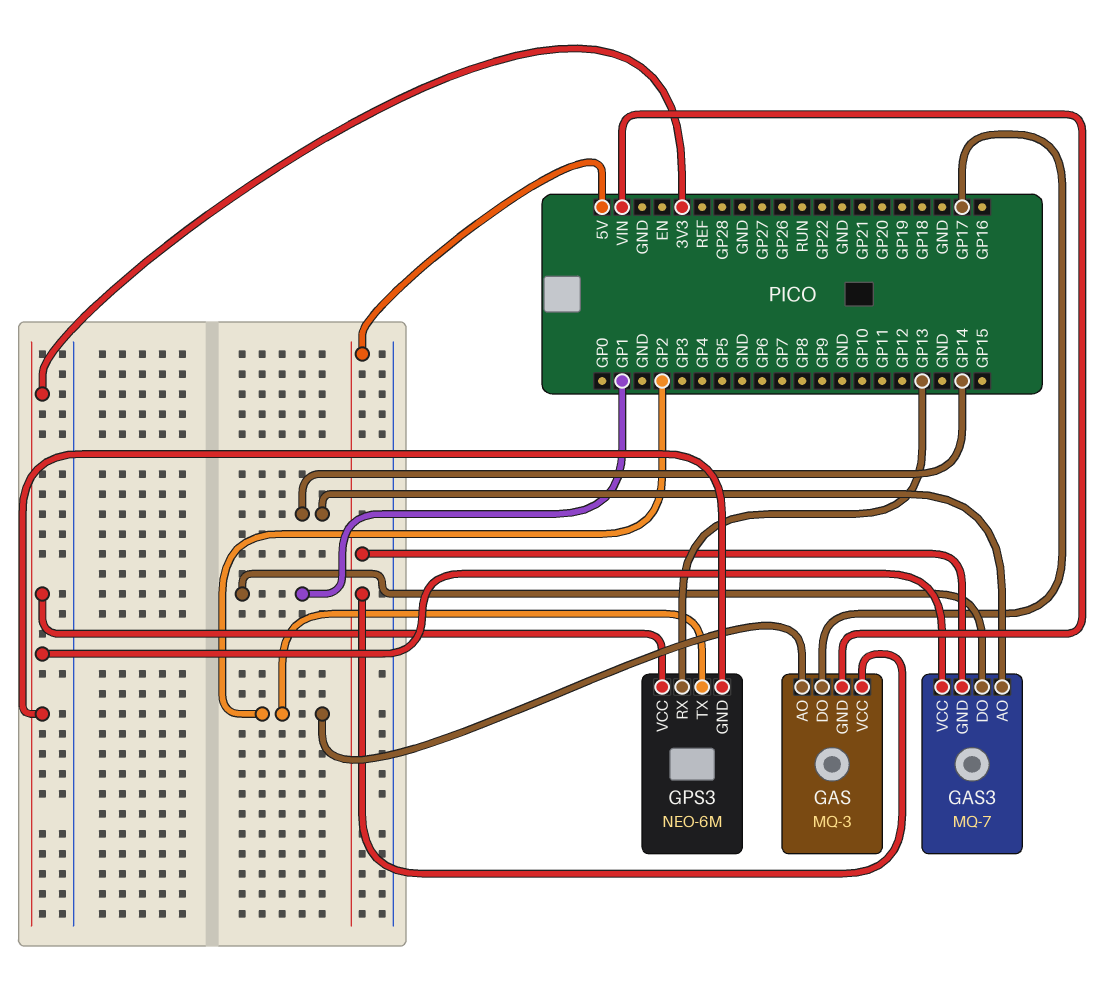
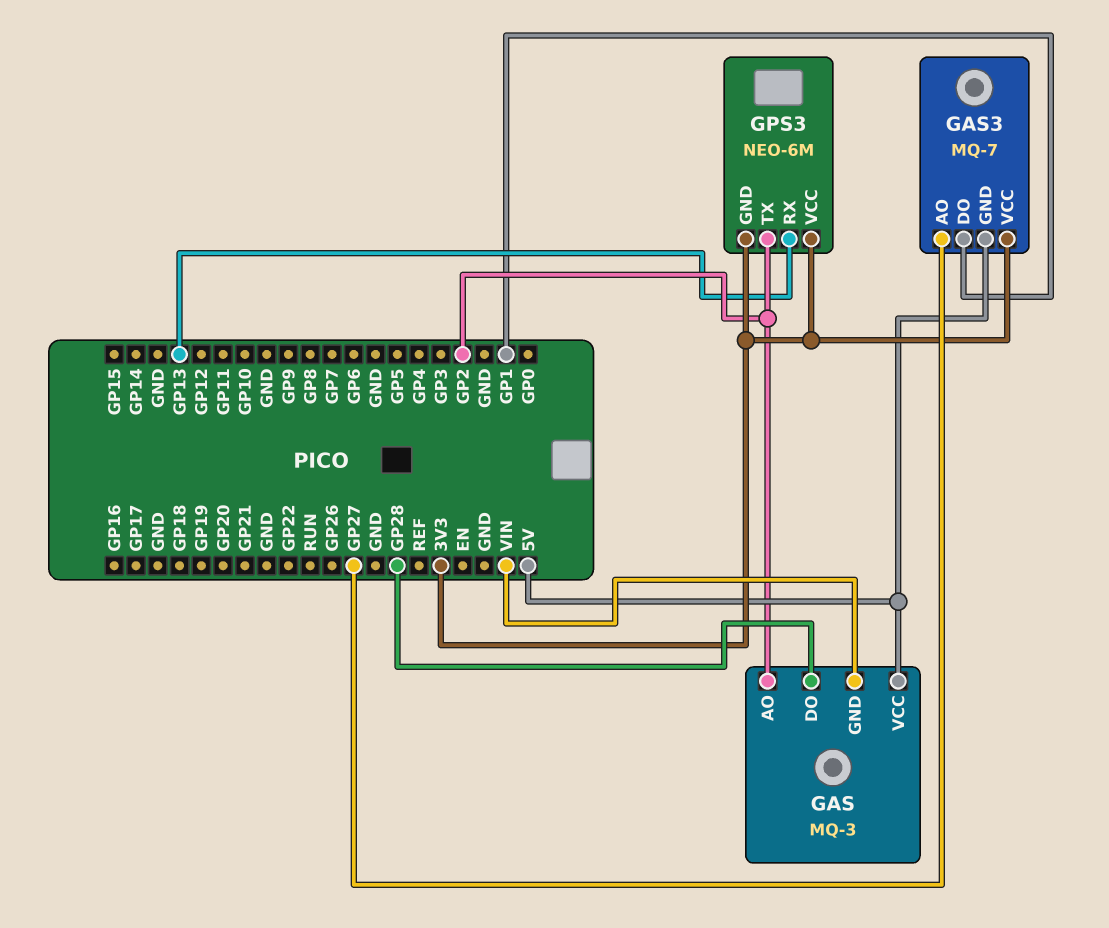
GAS pin DO: GP17 -> GP28
GAS3 pin AO: GP14 -> GP27

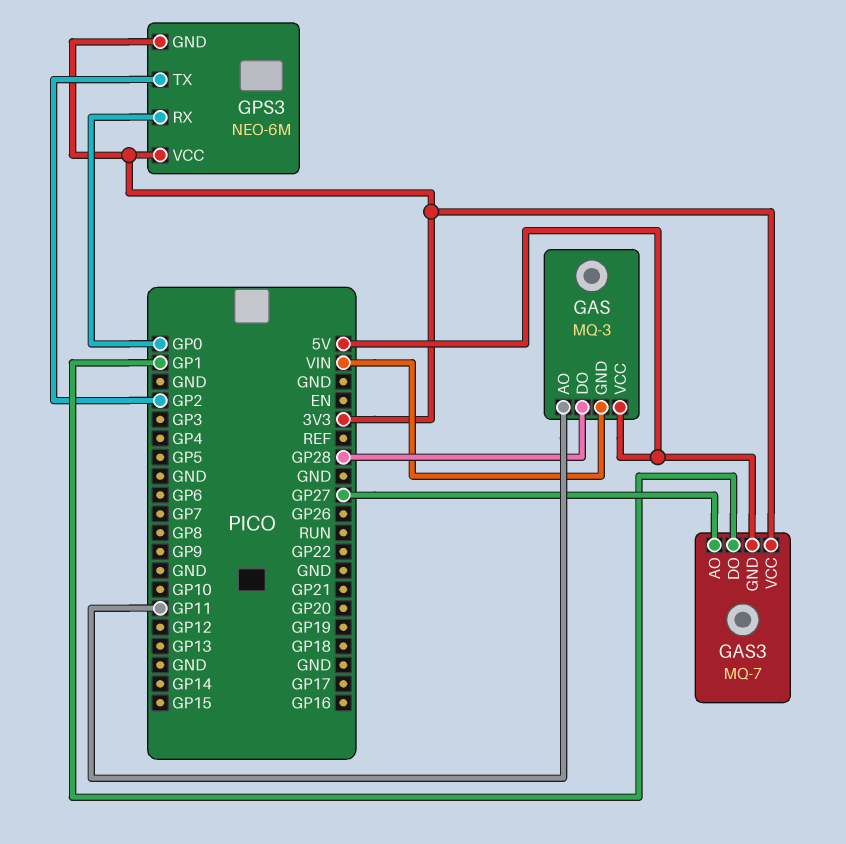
GAS pin AO: GP2 -> GP11
GPS3 pin RX: GP13 -> GP0

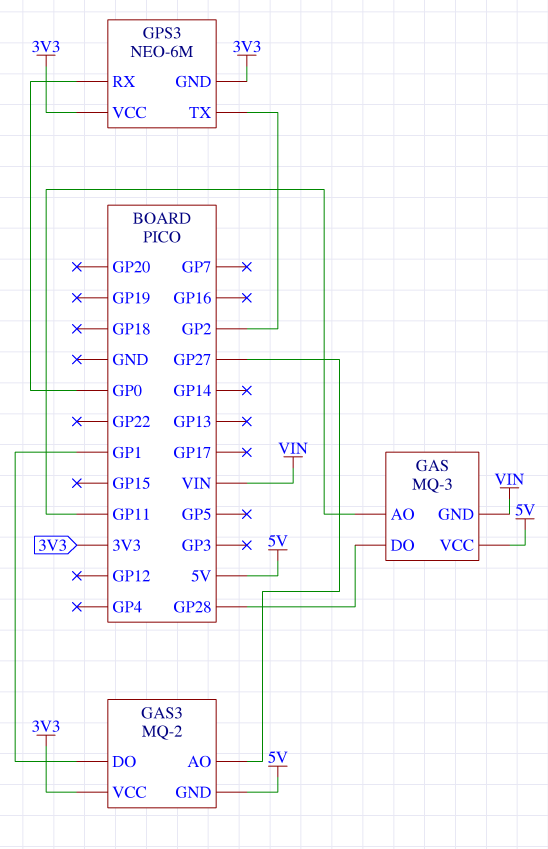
GAS3: MQ-7 -> MQ-2

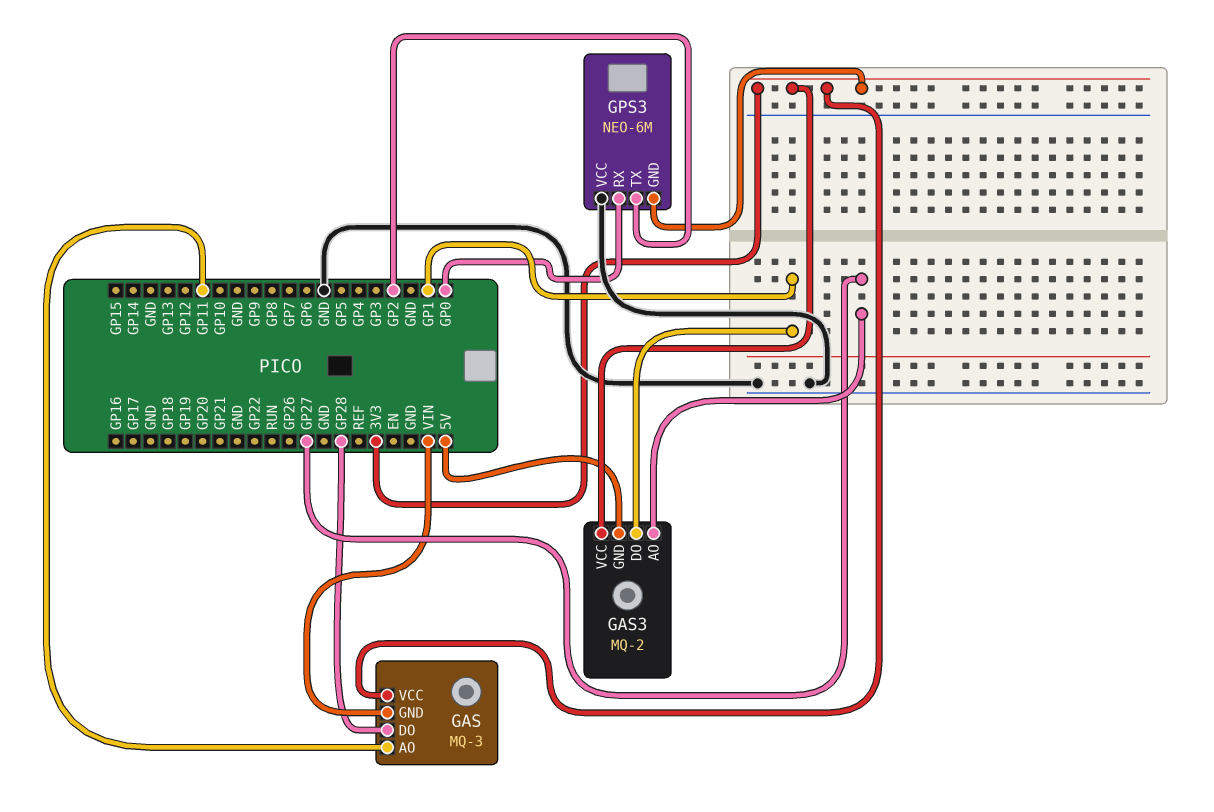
GAS pin VCC: 5V -> 3V3
GPS3 pin VCC: 3V3 -> GND

